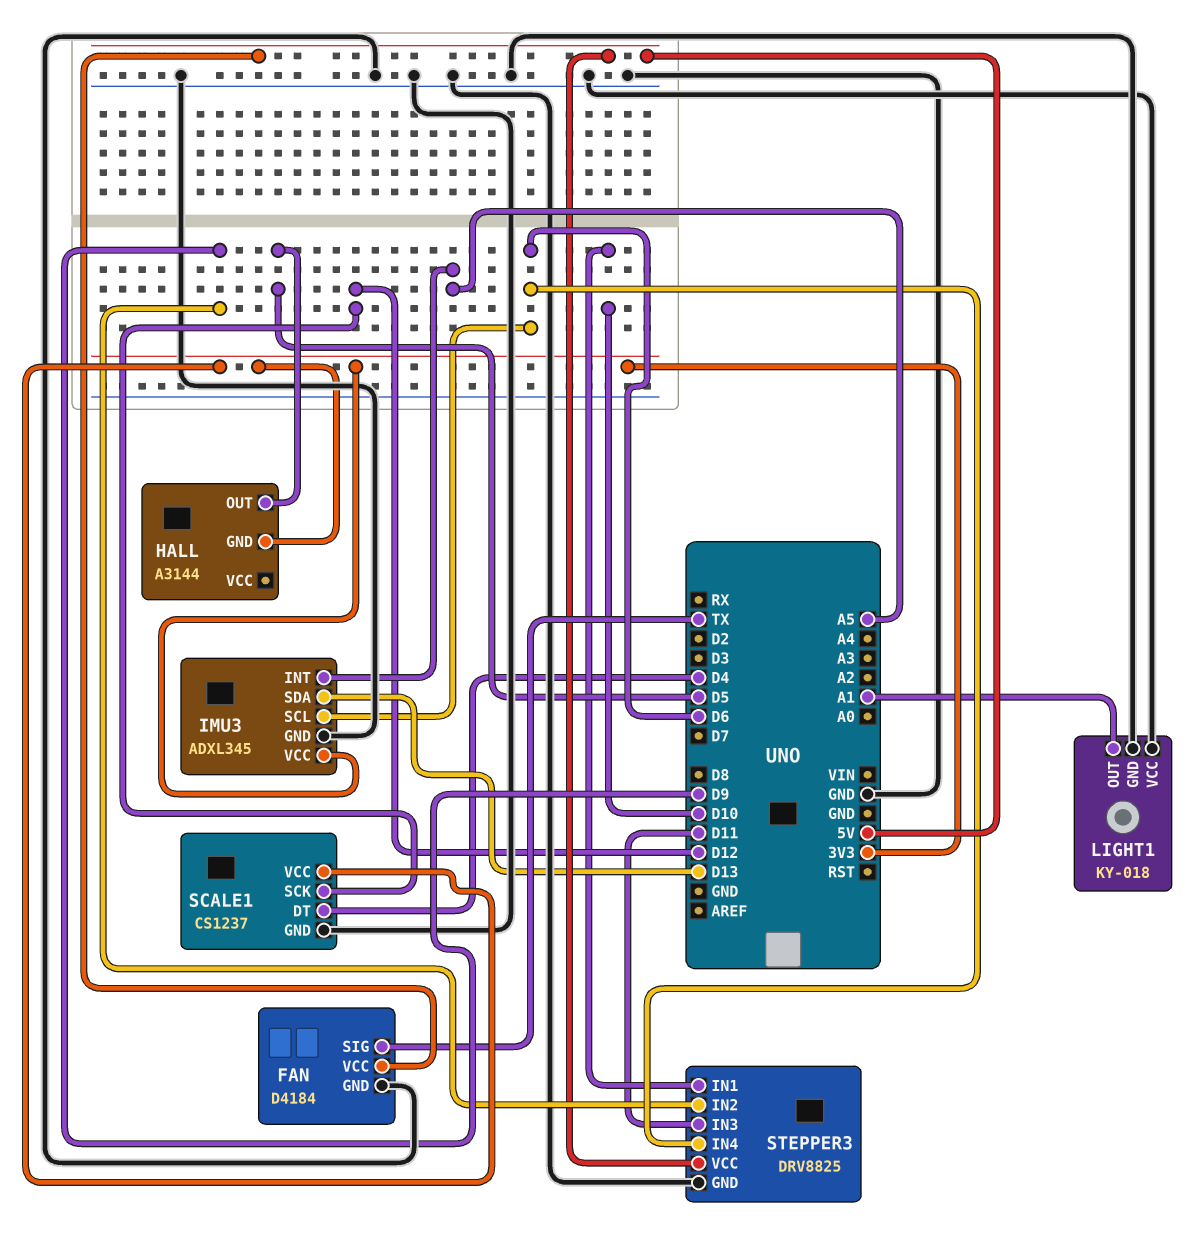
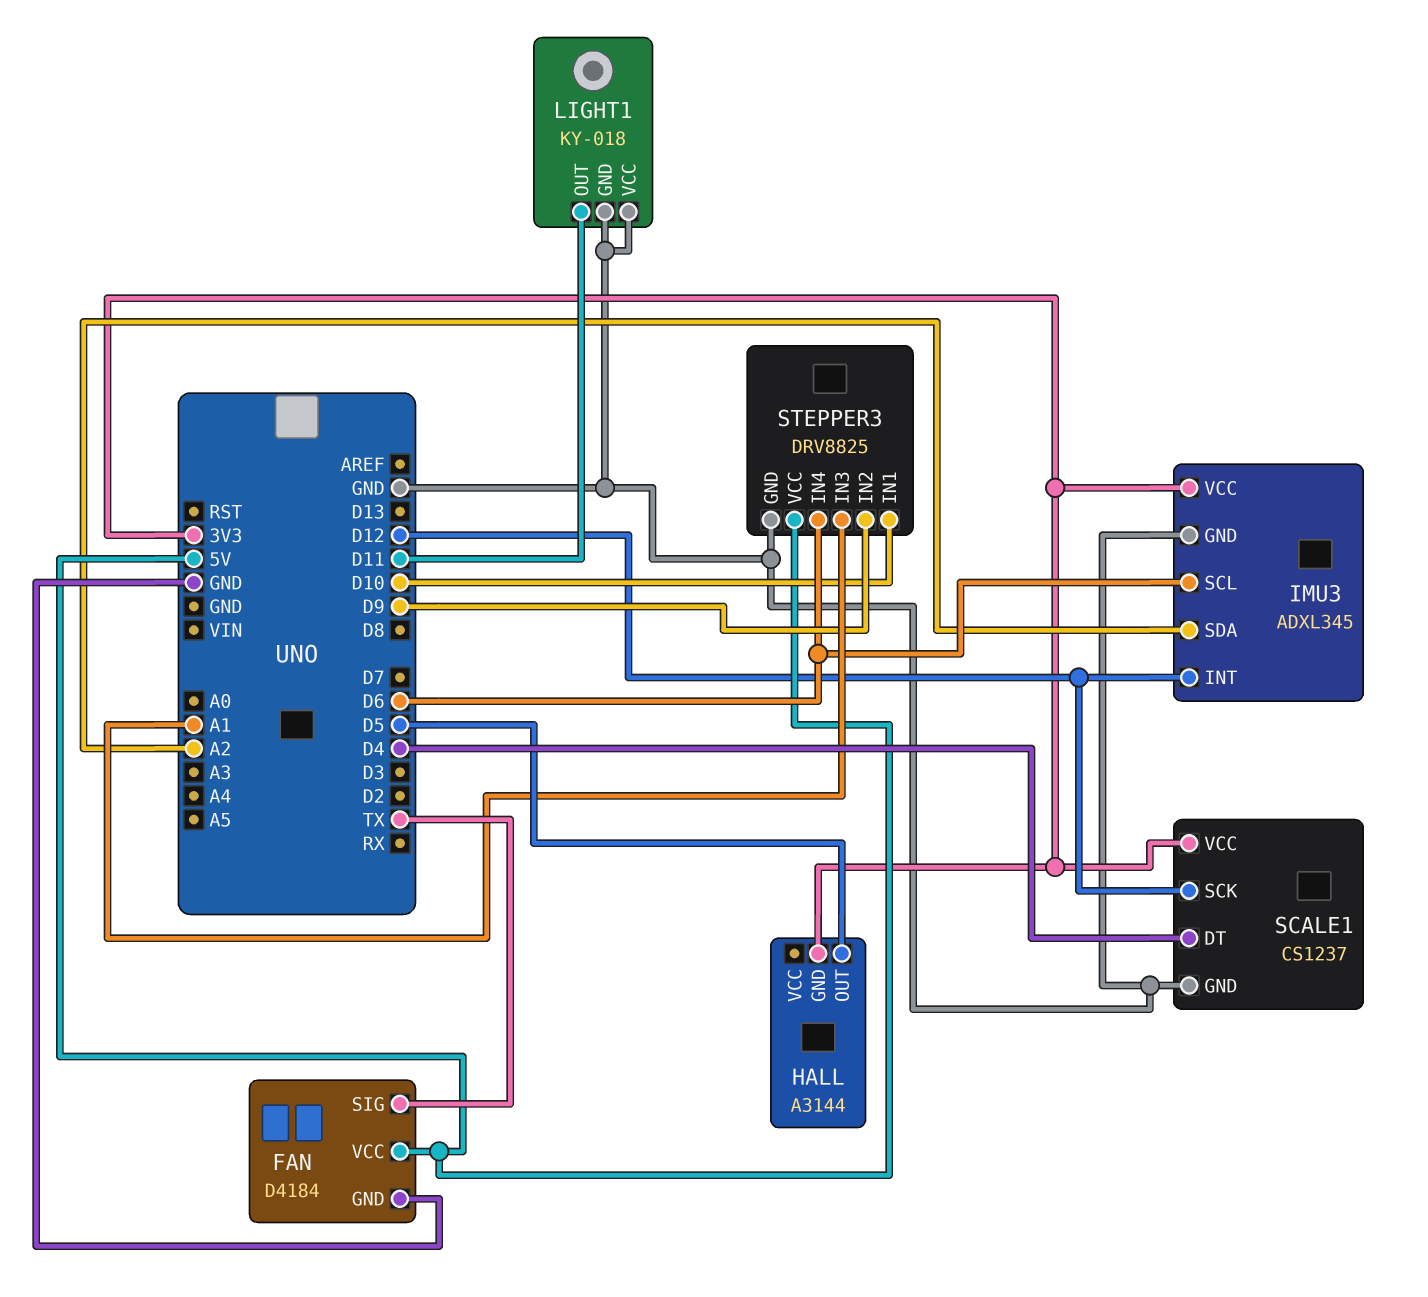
IMU3 pin INT: A5 -> D12
IMU3 pin SDA: D13 -> A2
LIGHT1 pin OUT: A1 -> D11
STEPPER3 pin IN3: D11 -> A1

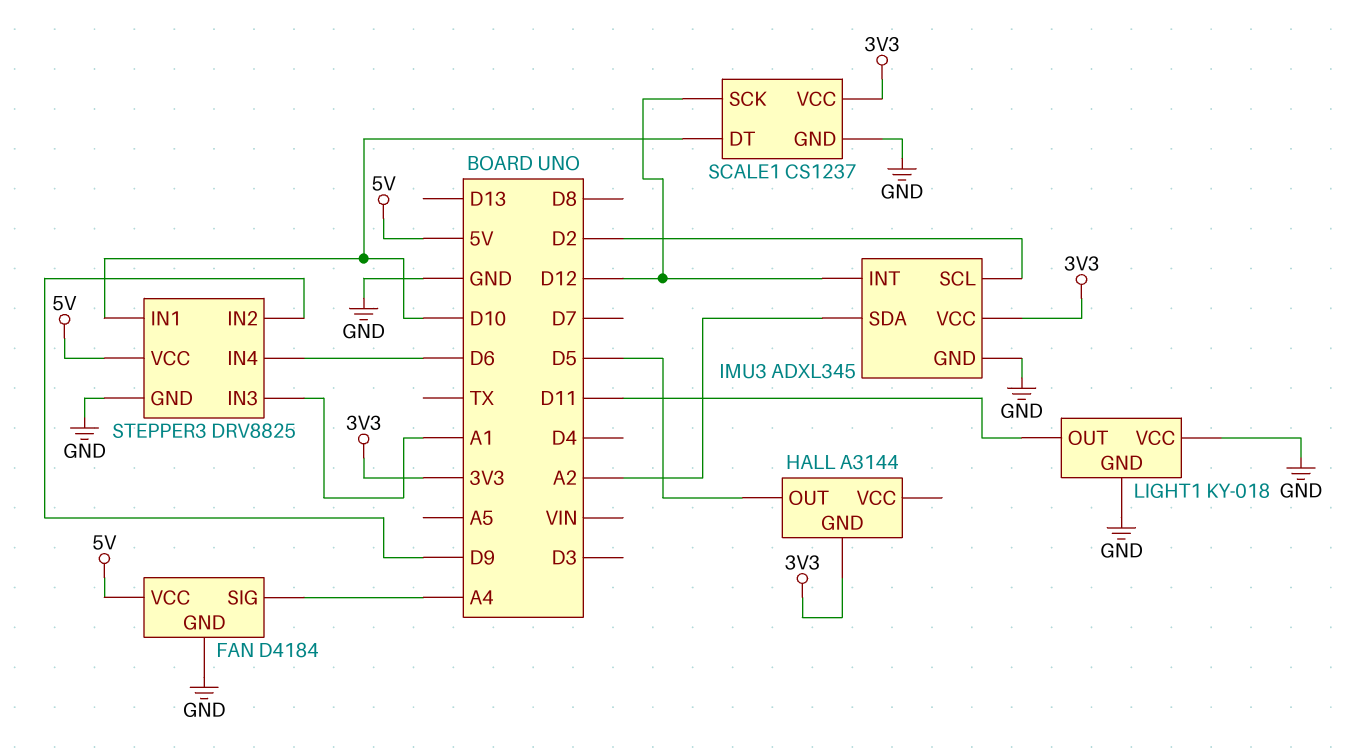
FAN pin SIG: TX -> A4
IMU3 pin SCL: D6 -> D2
SCALE1 pin DT: D4 -> D10

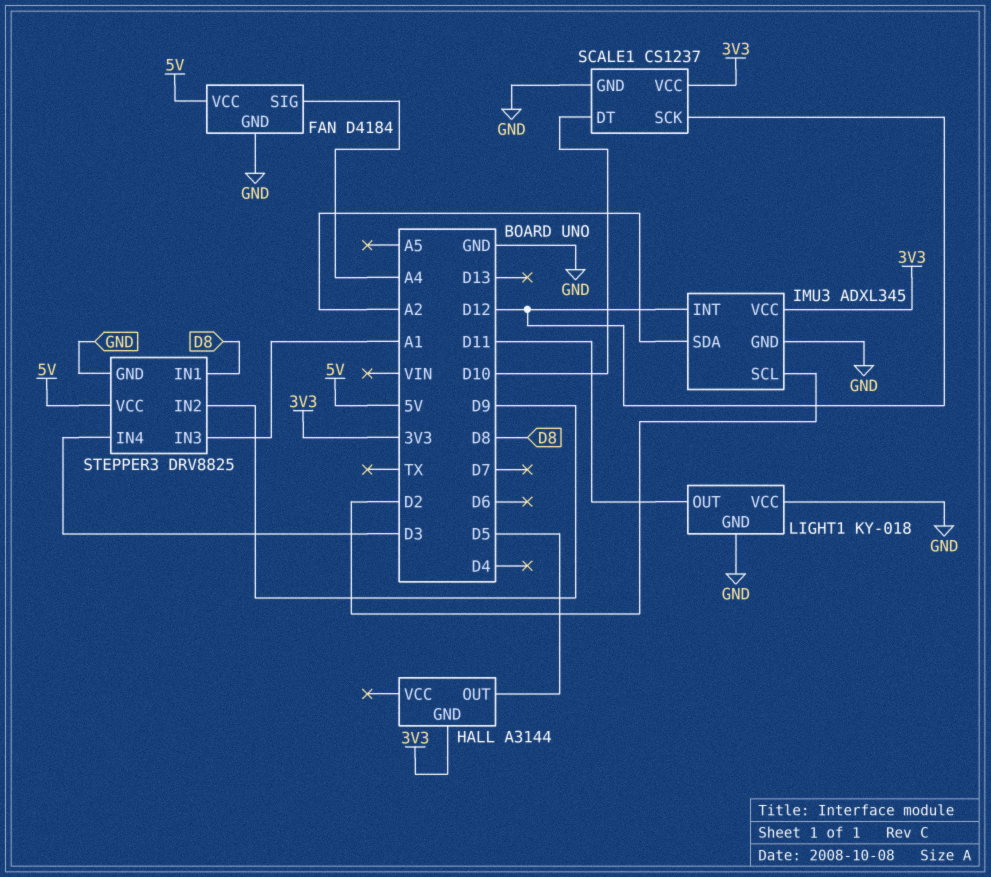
STEPPER3 pin IN1: D10 -> D8
STEPPER3 pin IN4: D6 -> D3

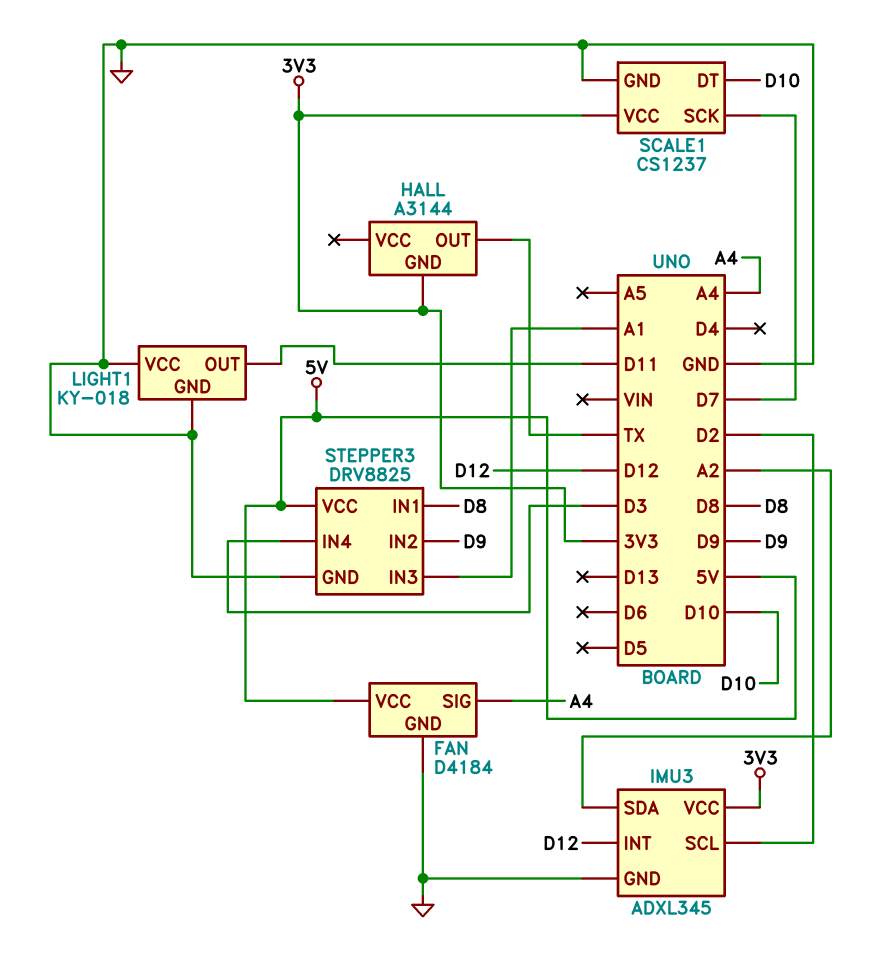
HALL pin OUT: D5 -> TX
SCALE1 pin SCK: D12 -> D7

